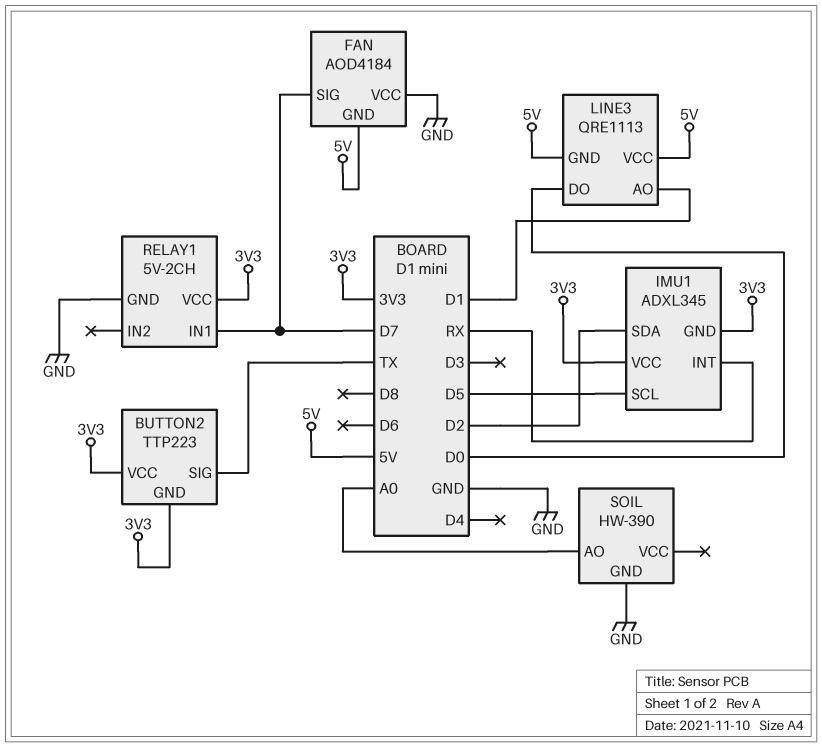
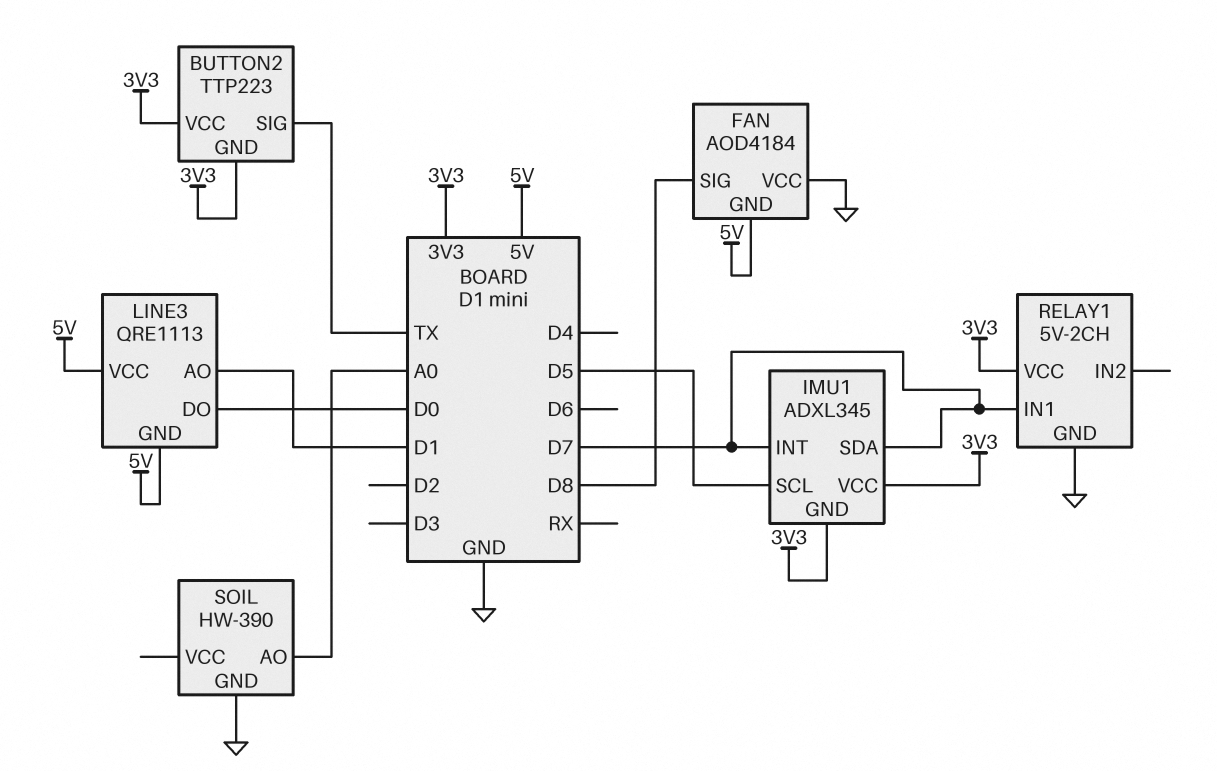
FAN pin SIG: D7 -> D8
IMU1 pin INT: RX -> D7
IMU1 pin SDA: D2 -> D7

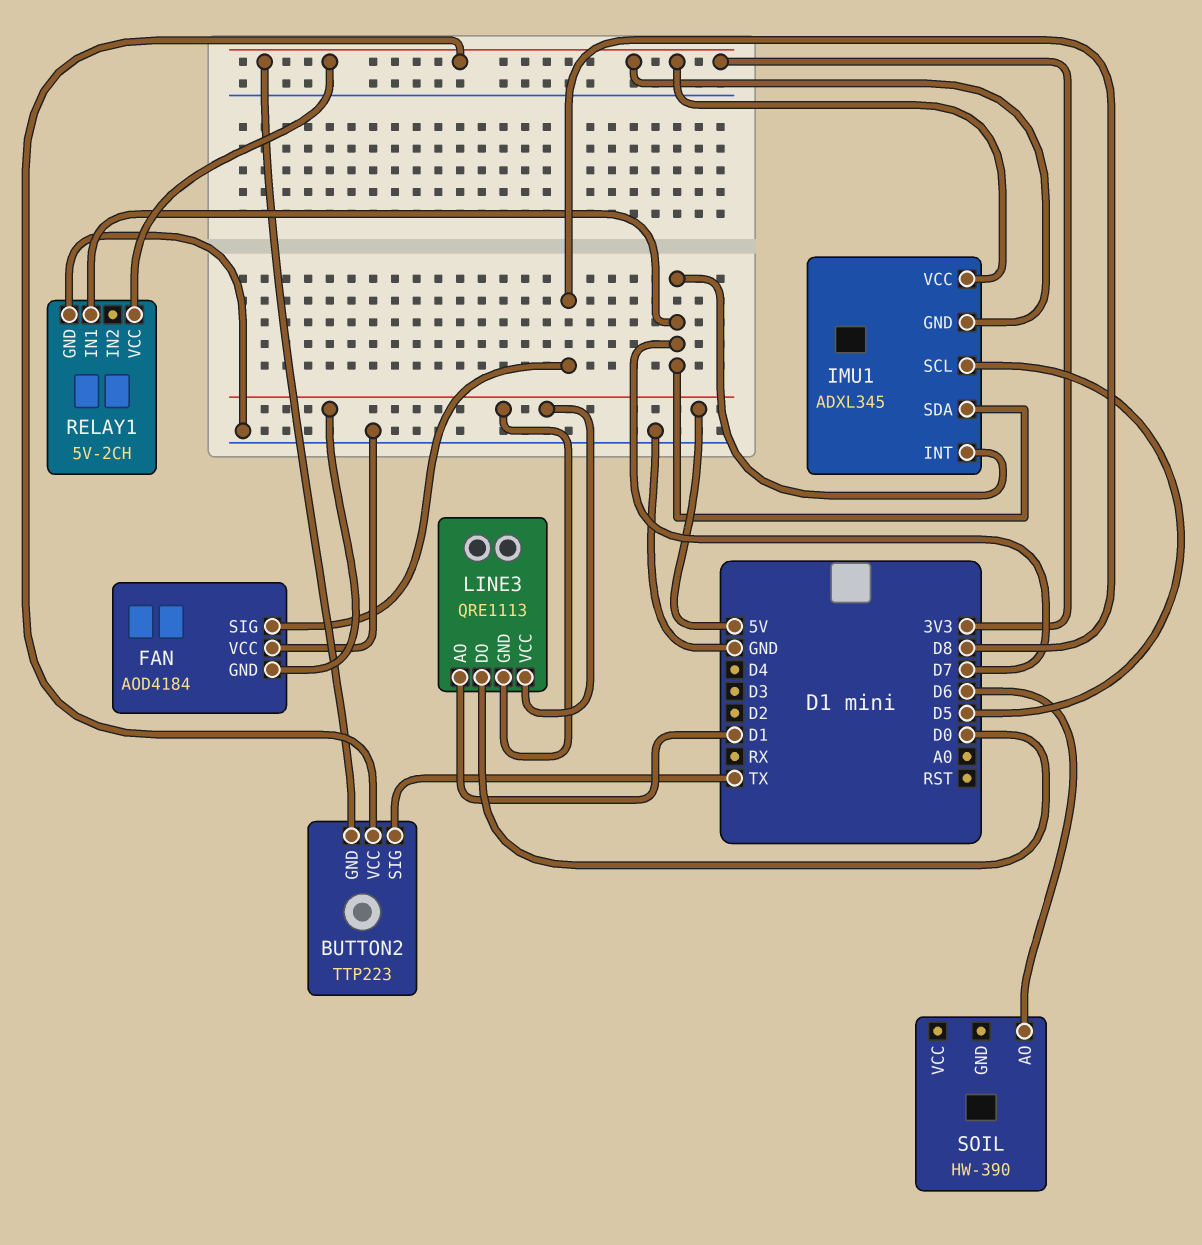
SOIL pin AO: A0 -> D6
SOIL pin GND: GND -> none

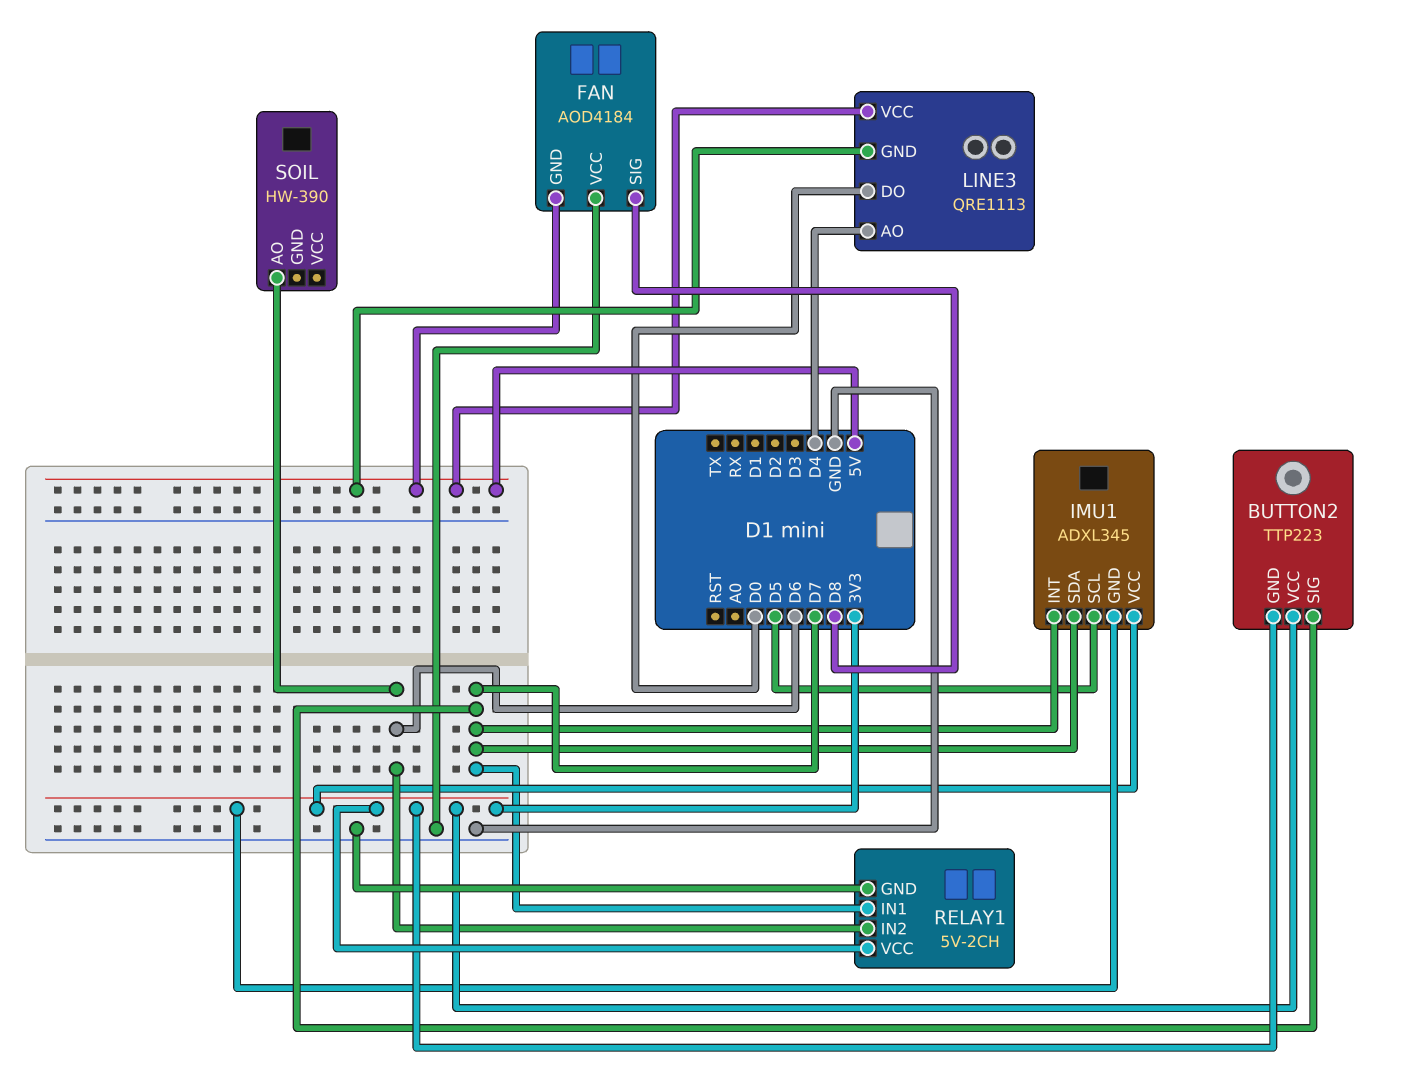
BUTTON2 pin SIG: TX -> D7
LINE3 pin AO: D1 -> D4
RELAY1 pin IN2: none -> D6

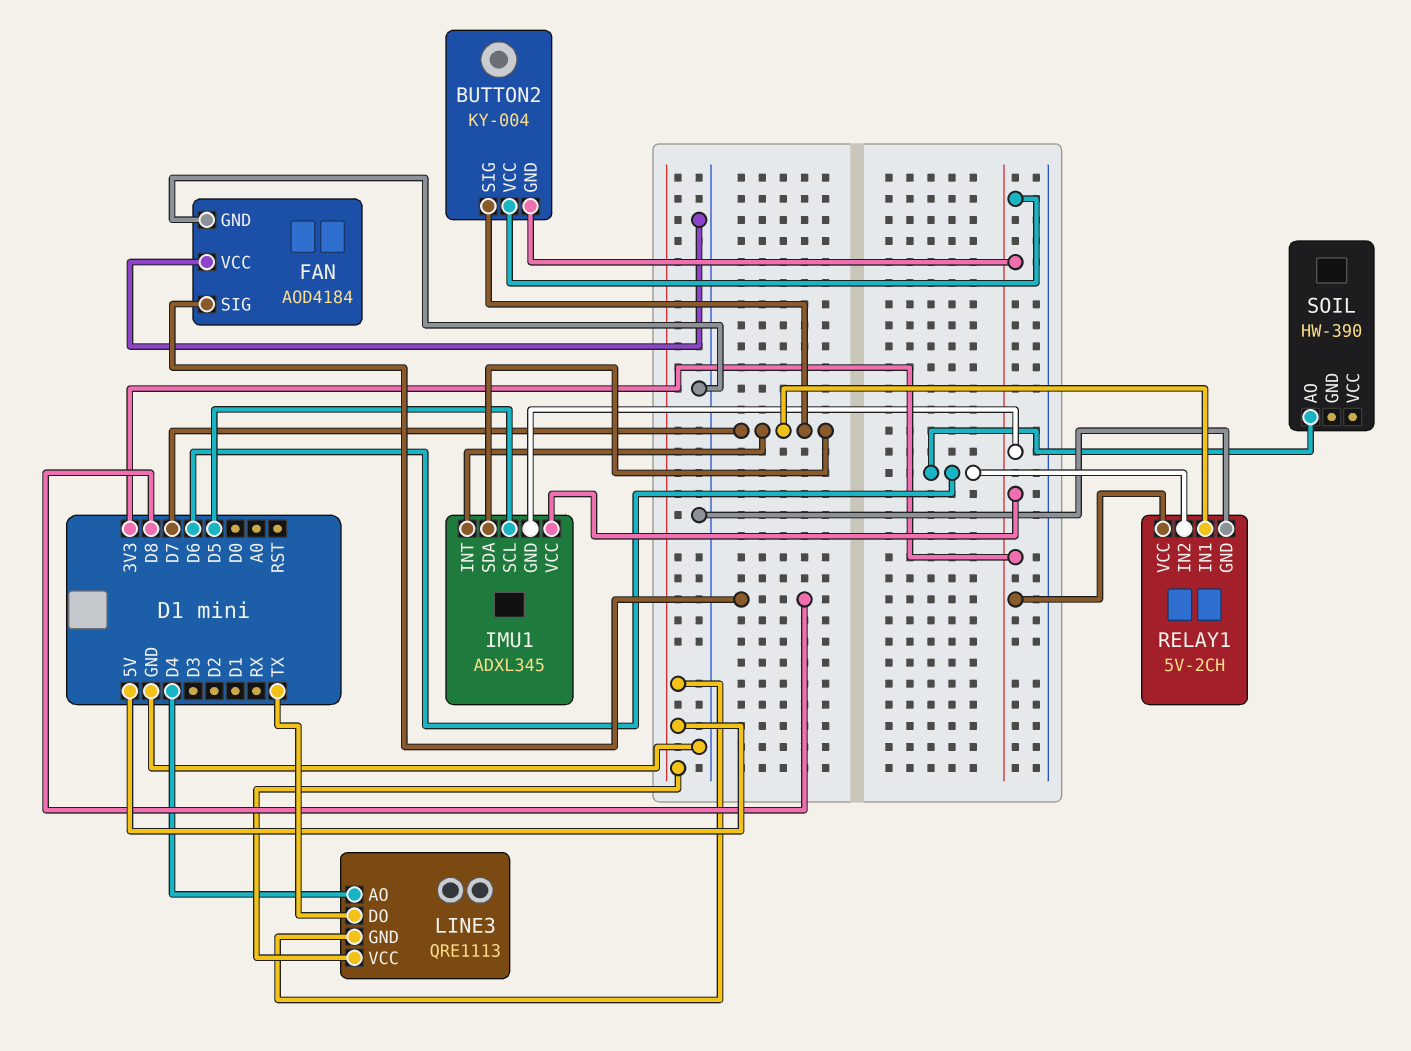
BUTTON2: TTP223 -> KY-004
FAN pin GND: 5V -> GND
LINE3 pin DO: D0 -> TX

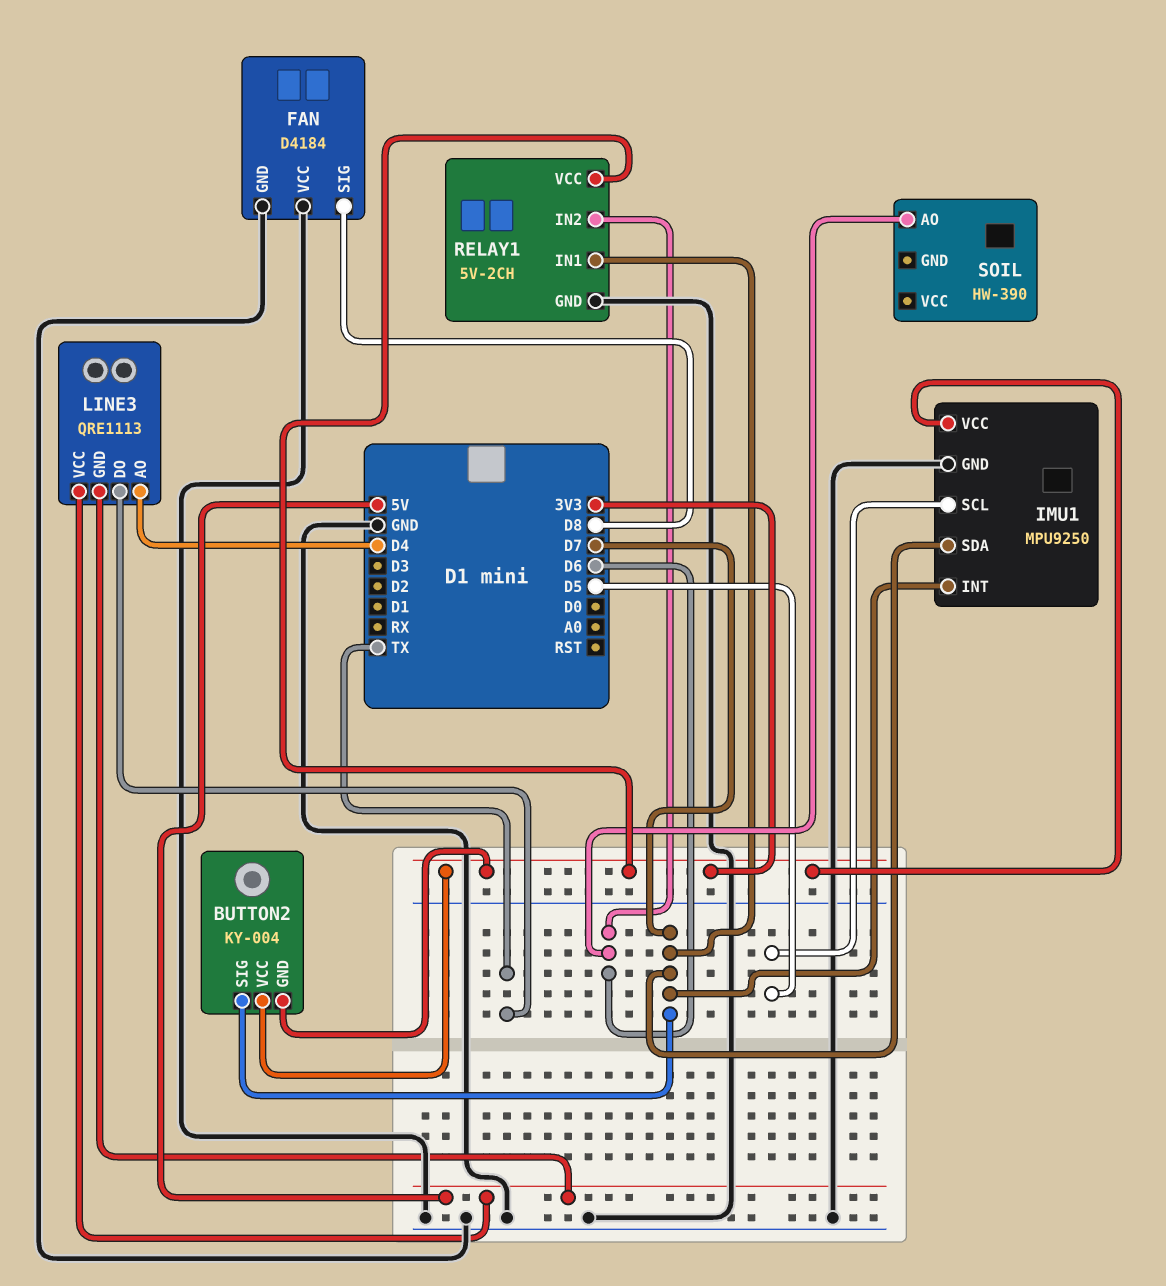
FAN: AOD4184 -> D4184
IMU1: ADXL345 -> MPU9250
IMU1 pin GND: 3V3 -> GND

